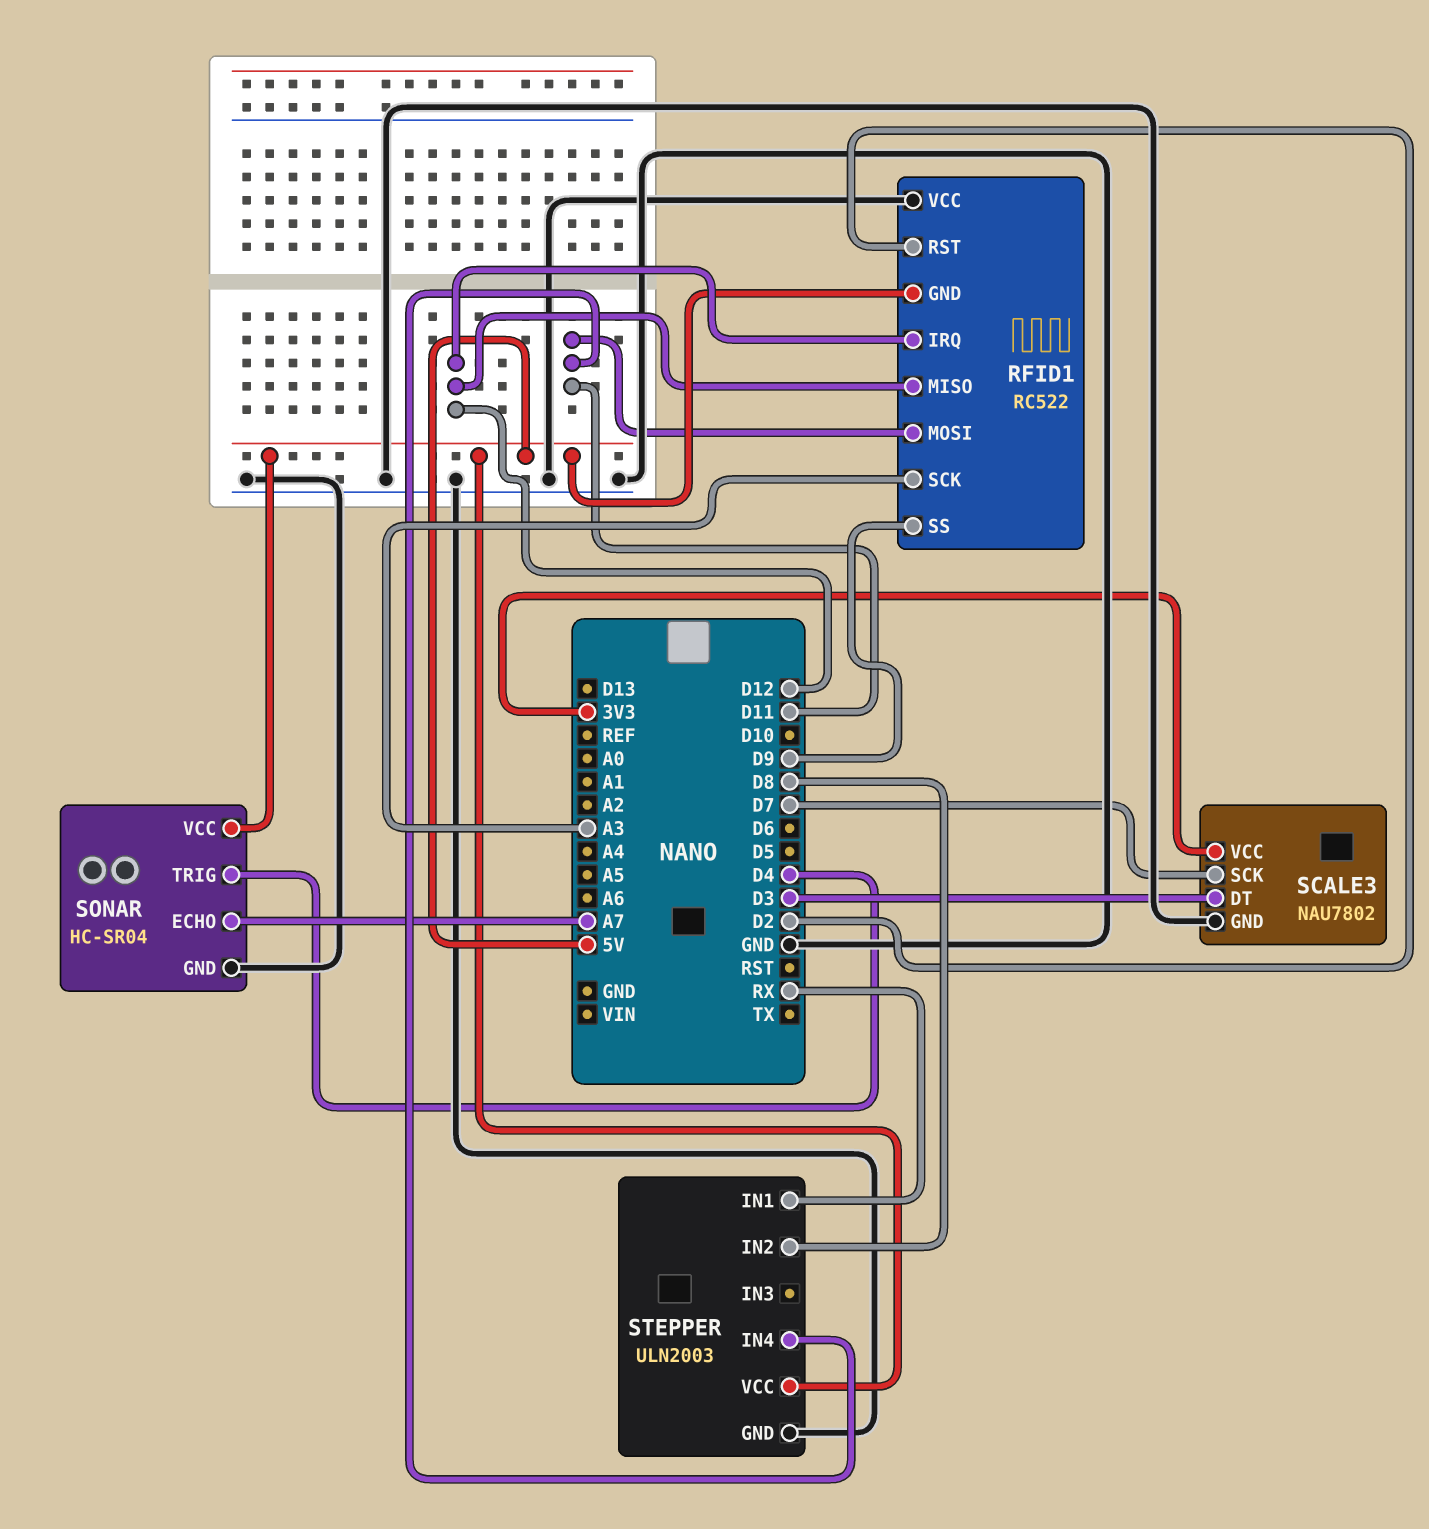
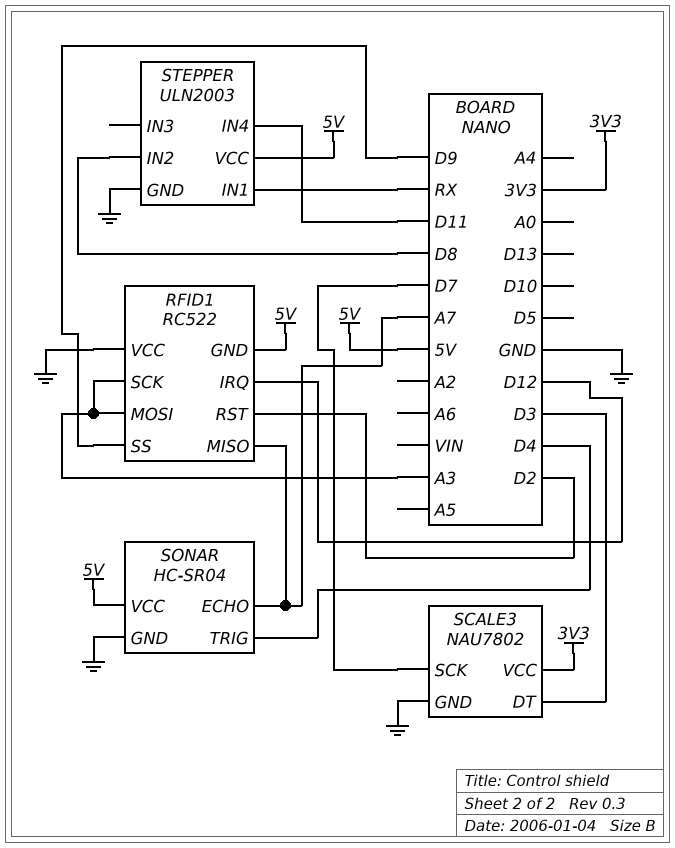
RFID1 pin MISO: D12 -> A7
RFID1 pin MOSI: D11 -> A3

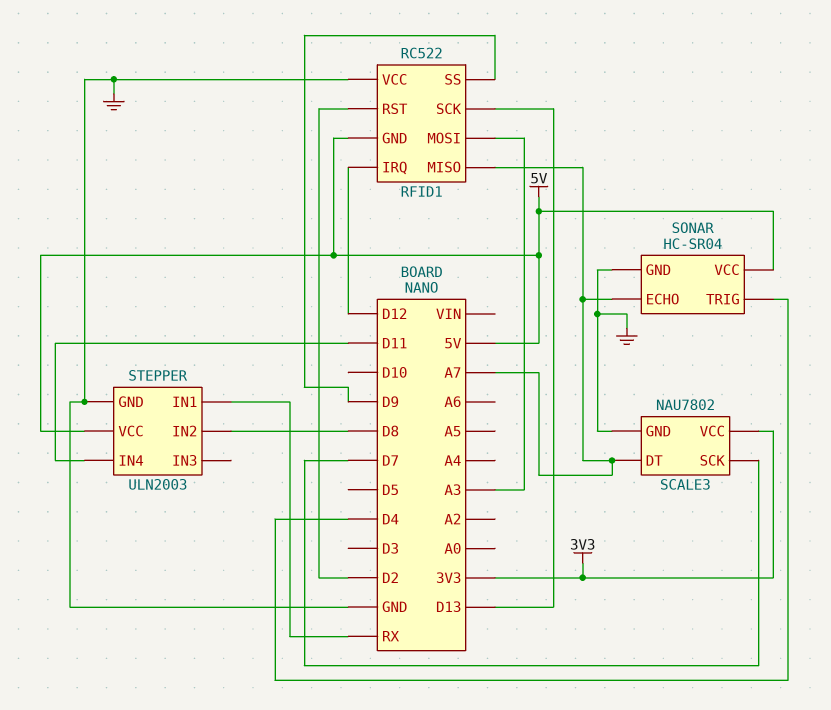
RFID1 pin SCK: A3 -> D13
SCALE3 pin DT: D3 -> A7

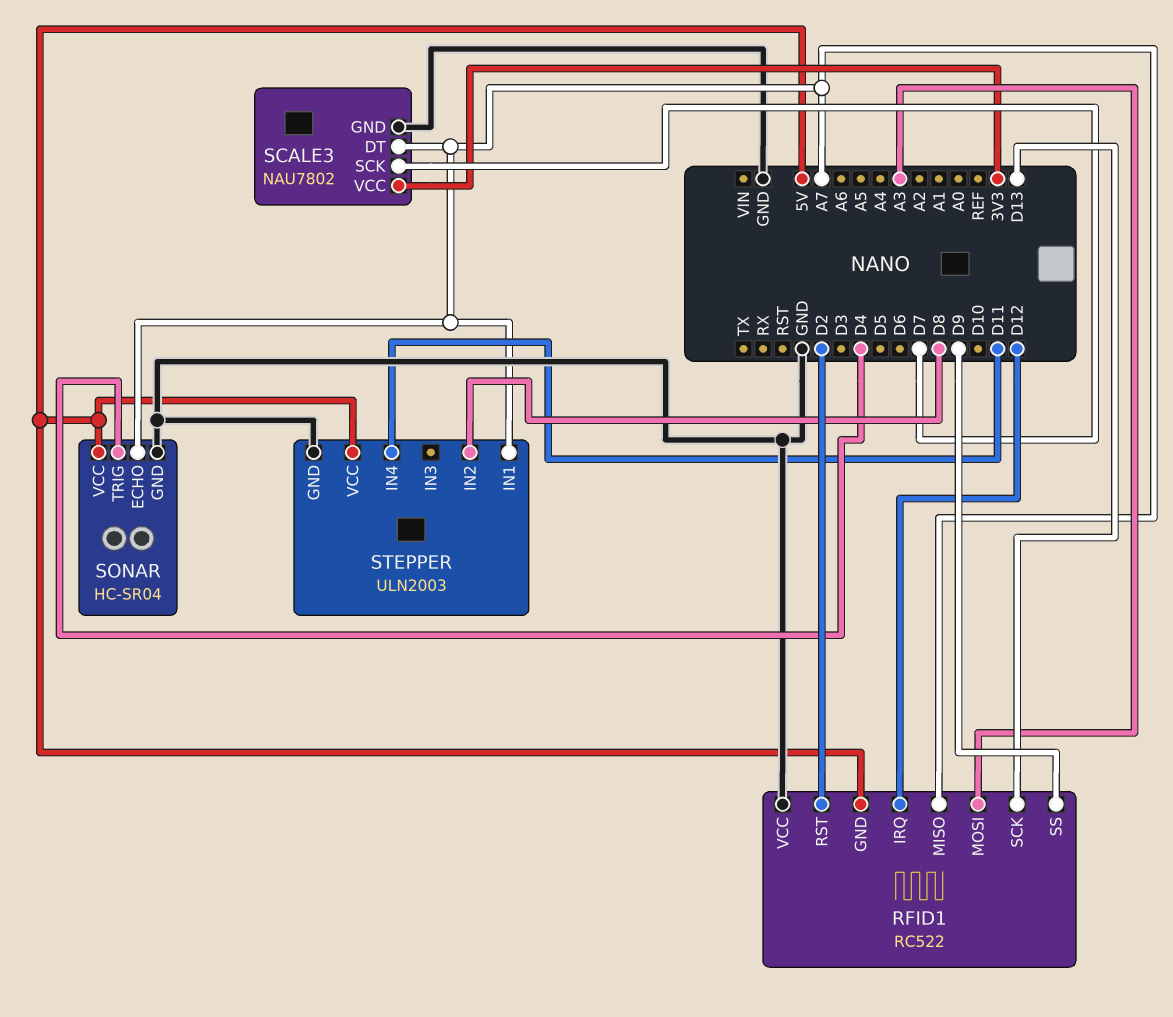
STEPPER pin IN1: RX -> A7

